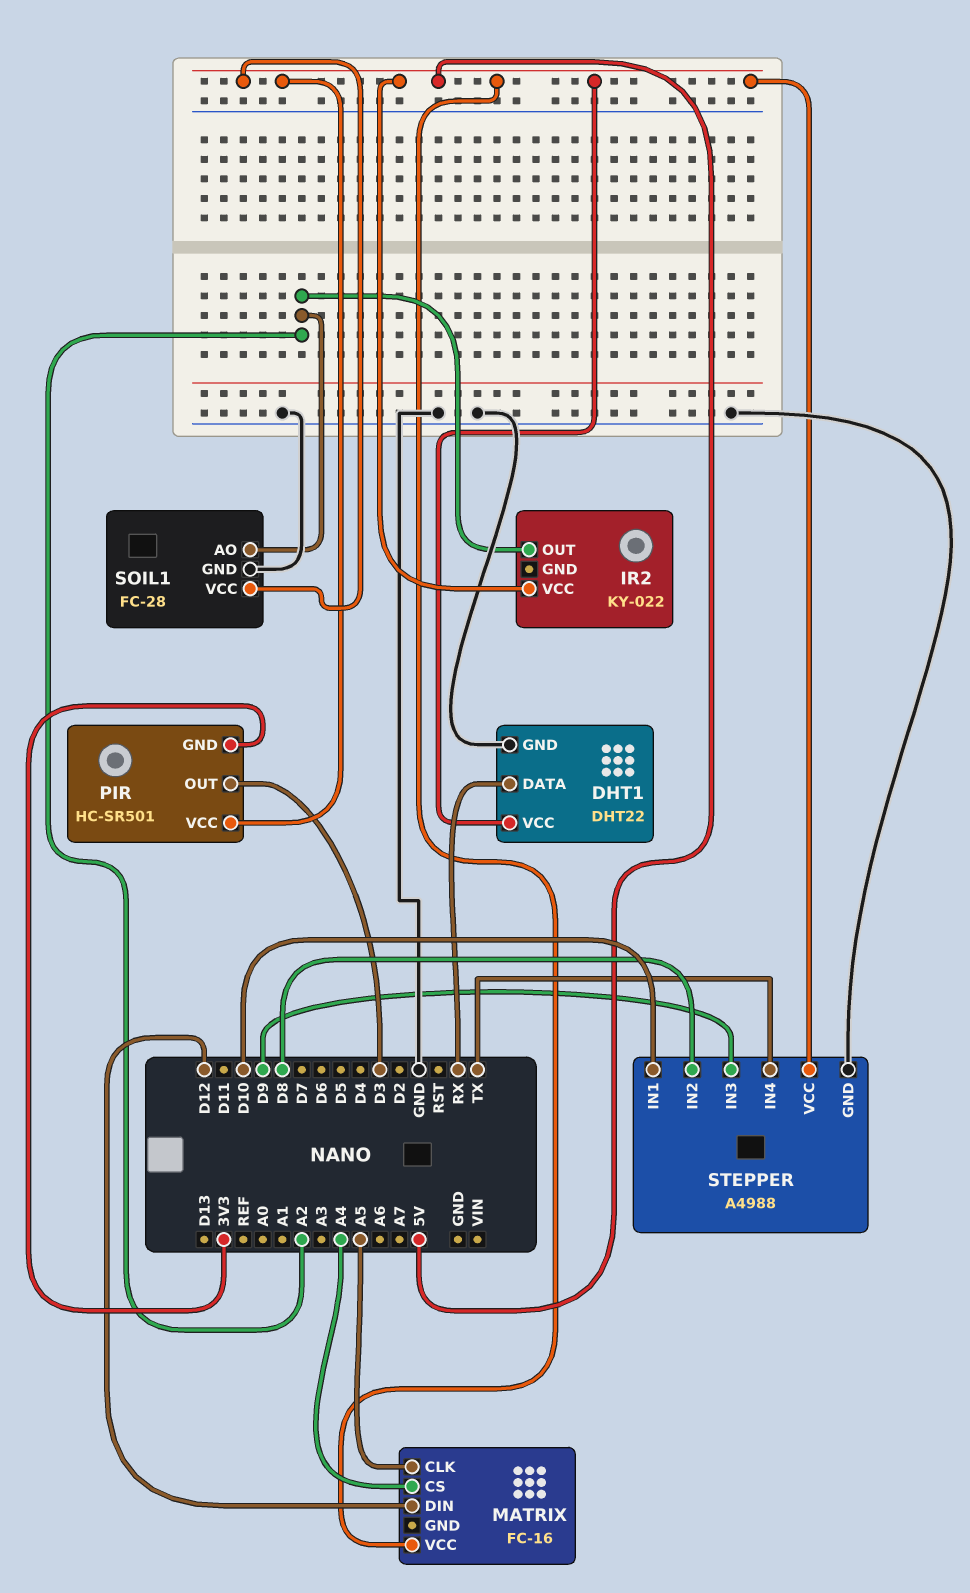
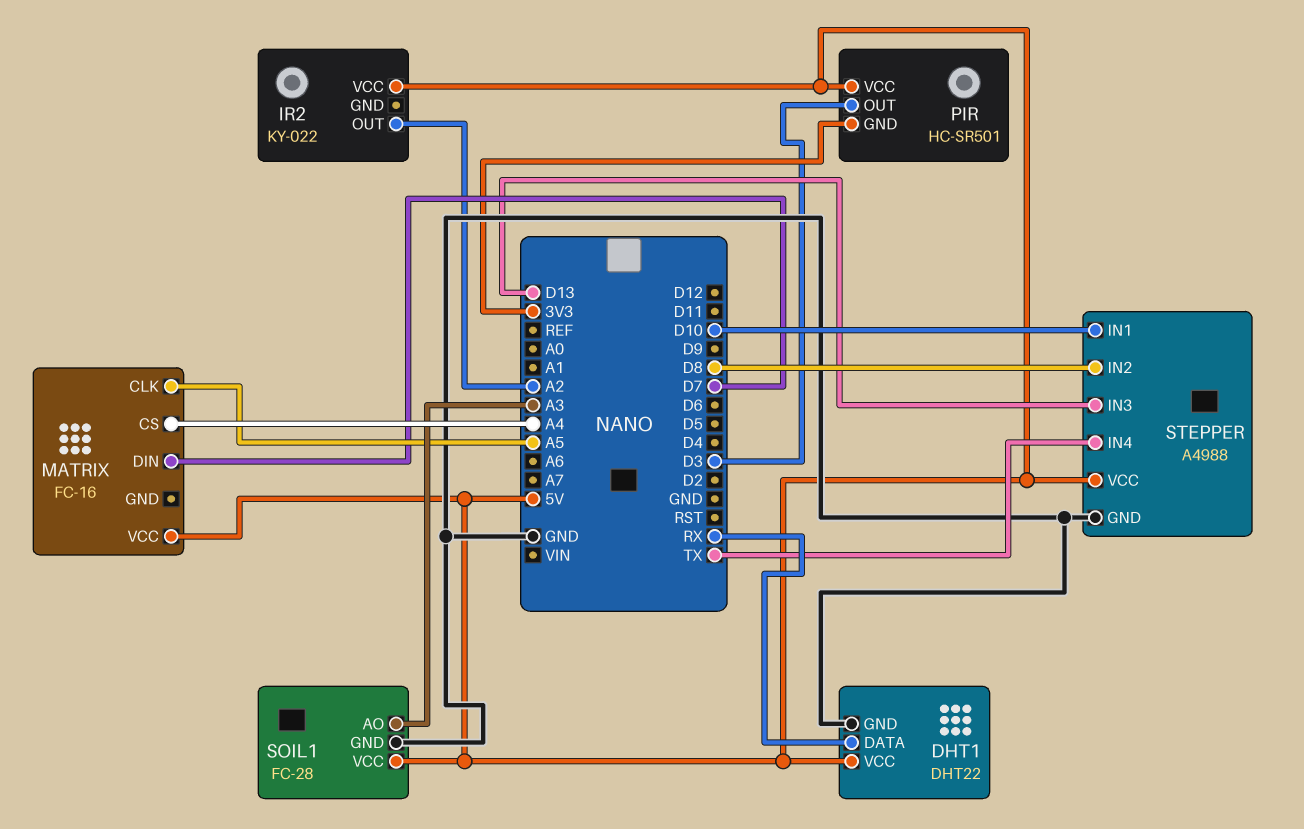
MATRIX pin DIN: D12 -> D7
SOIL1 pin AO: A2 -> A3
STEPPER pin IN3: D9 -> D13

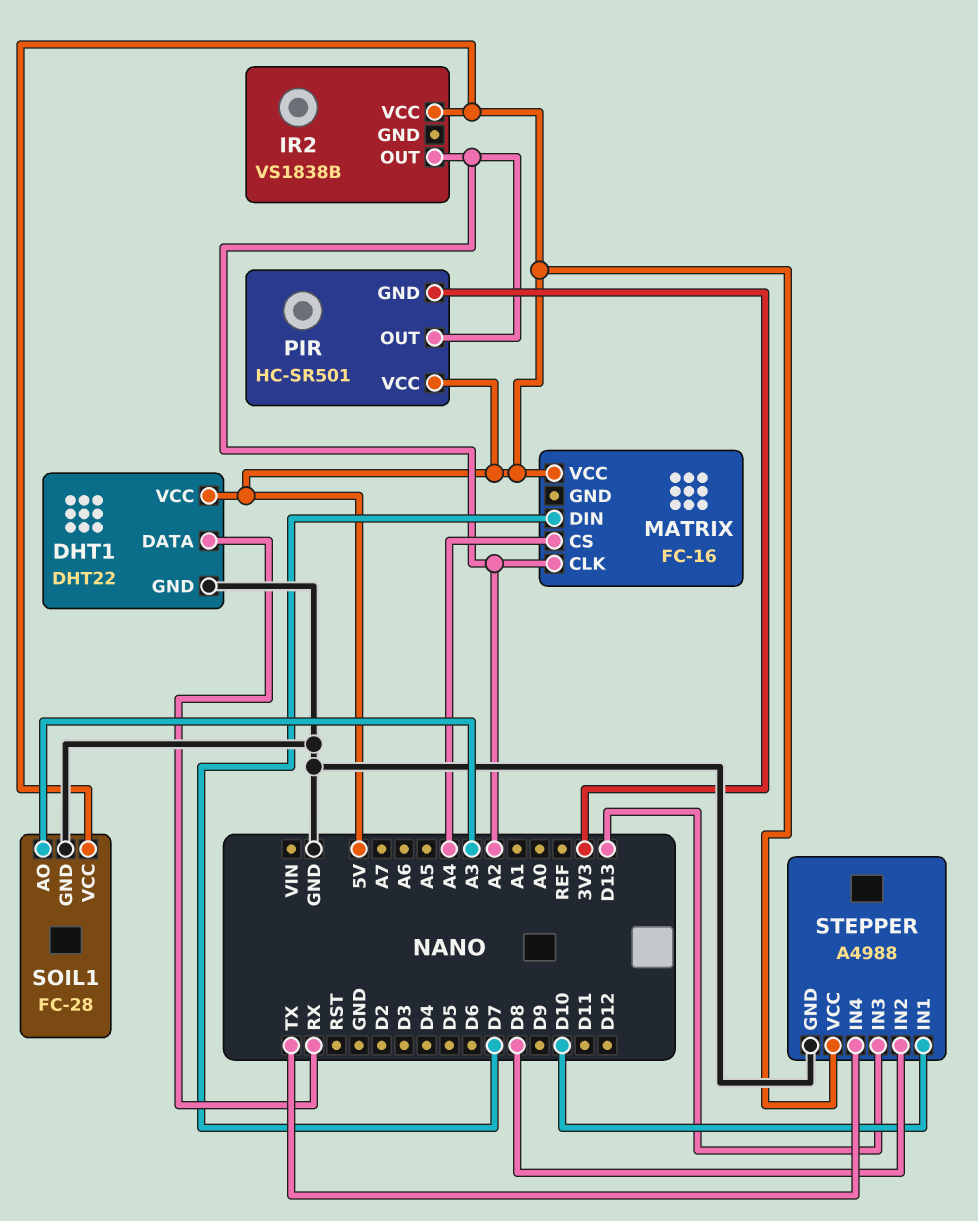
IR2: KY-022 -> VS1838B
MATRIX pin CLK: A5 -> A2
PIR pin OUT: D3 -> A2

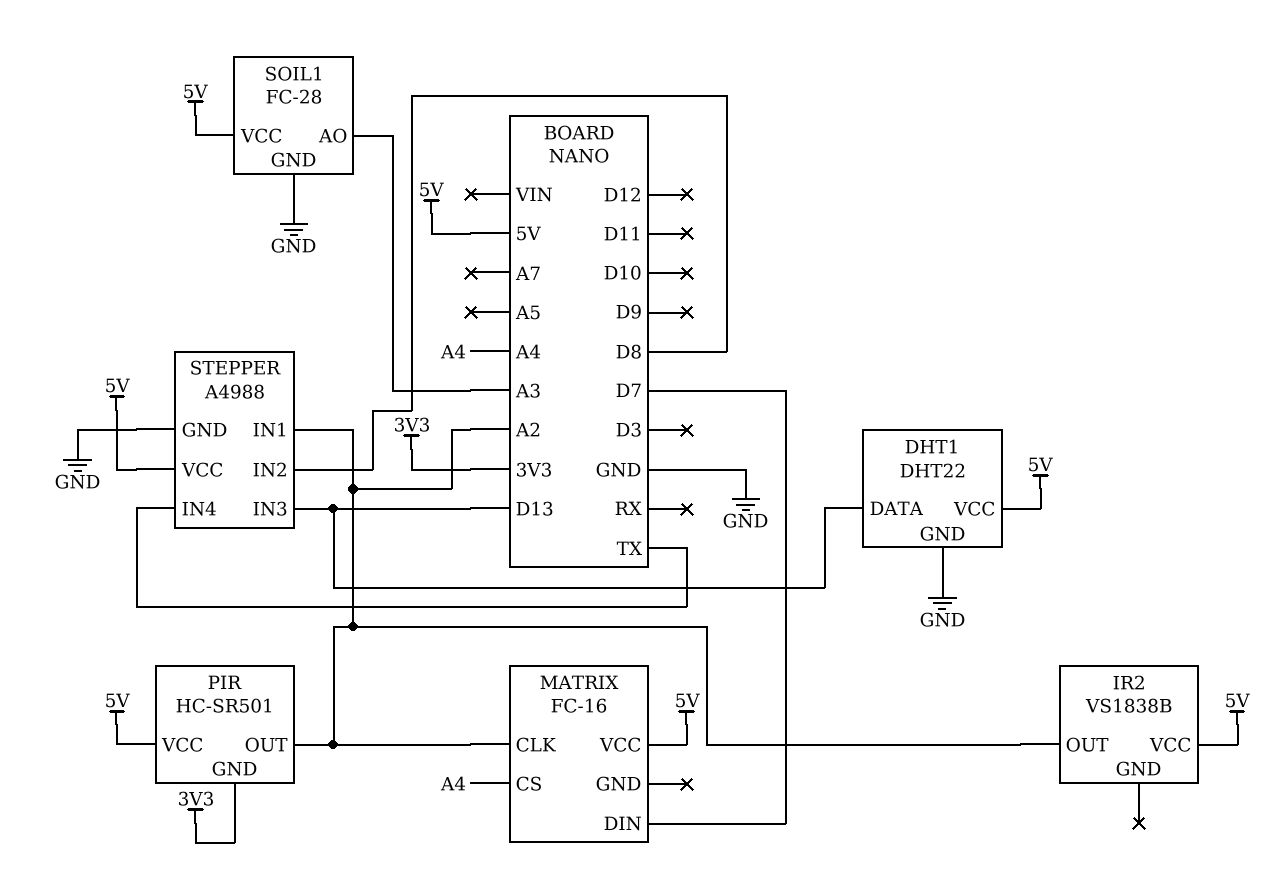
DHT1 pin DATA: RX -> D13
STEPPER pin IN1: D10 -> A2

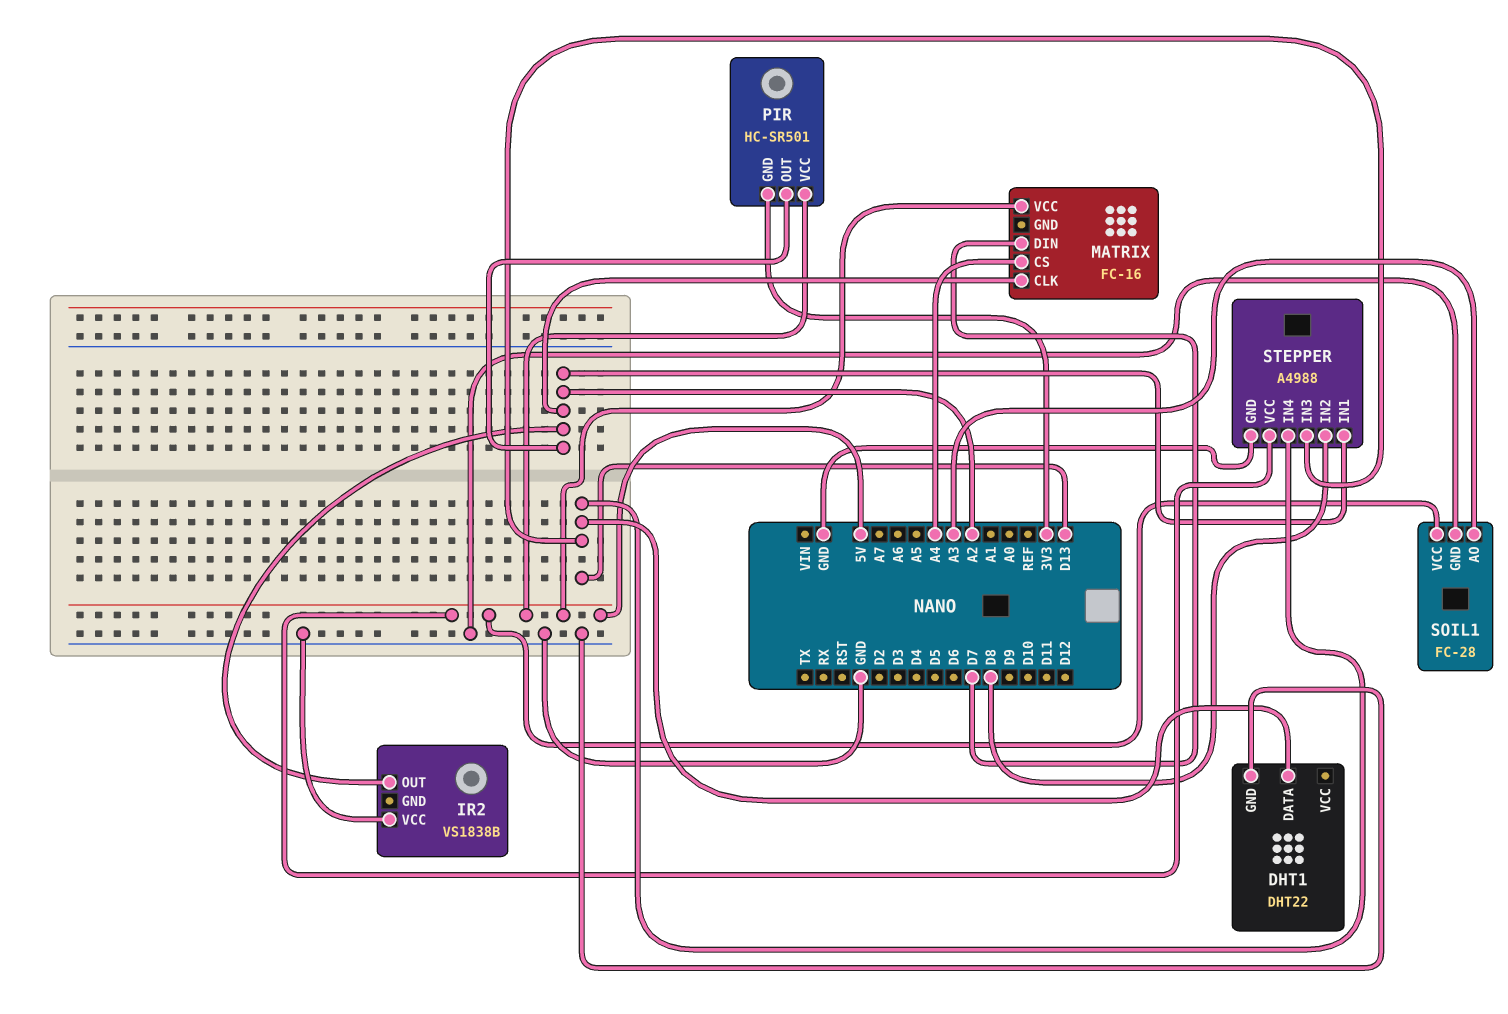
DHT1 pin VCC: 5V -> none
IR2 pin VCC: 5V -> GND
STEPPER pin IN4: TX -> D13

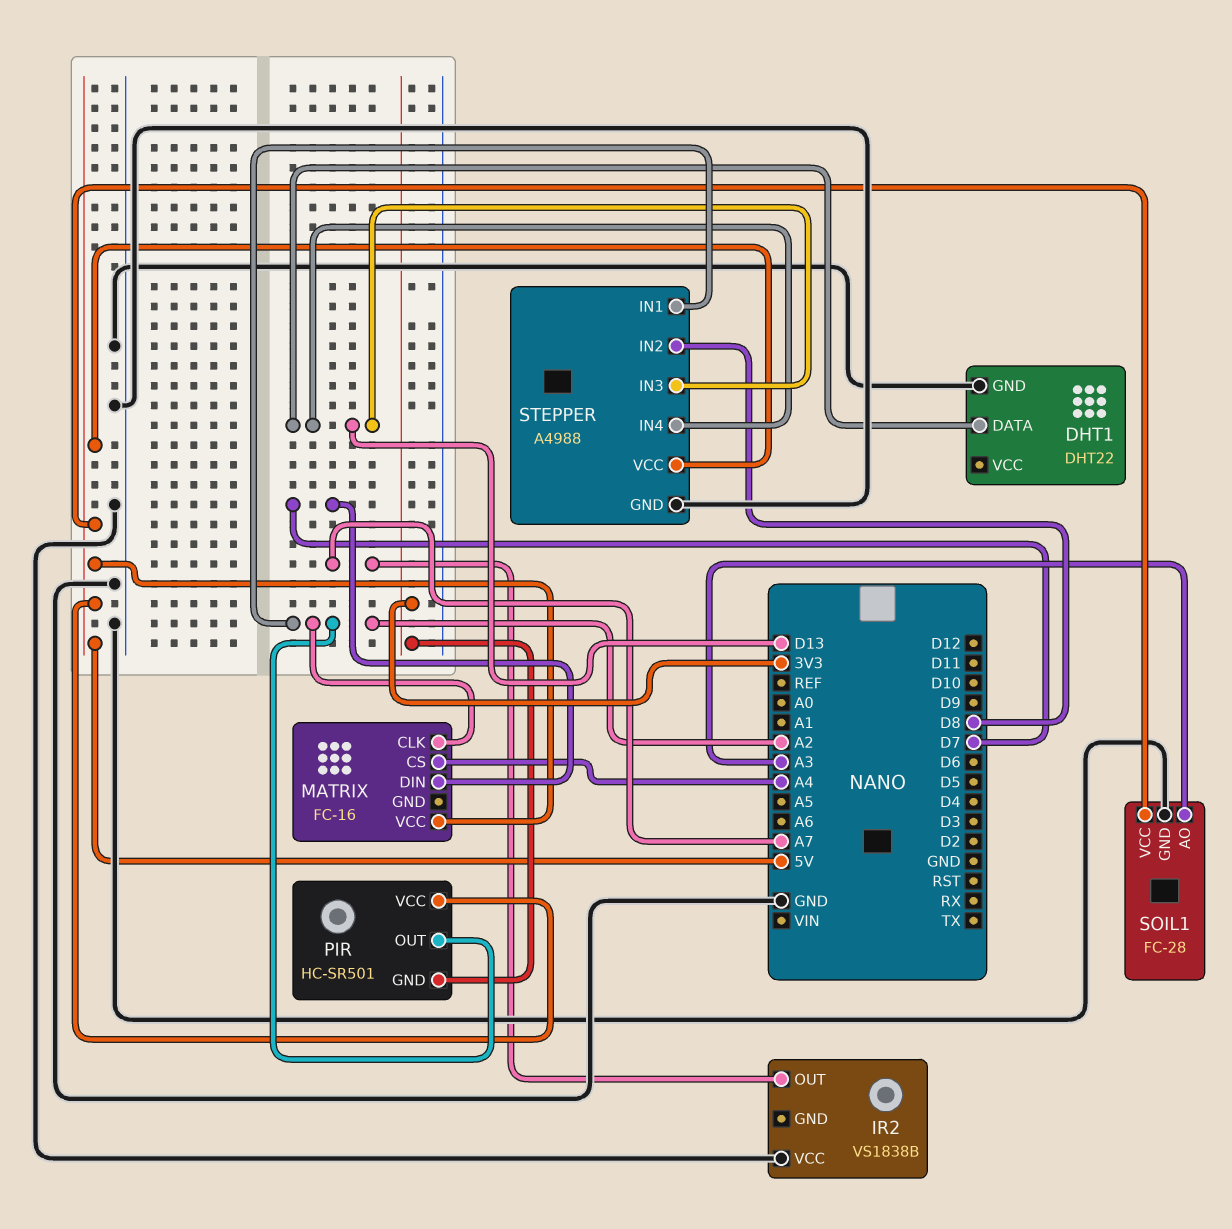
IR2 pin OUT: A2 -> A7

